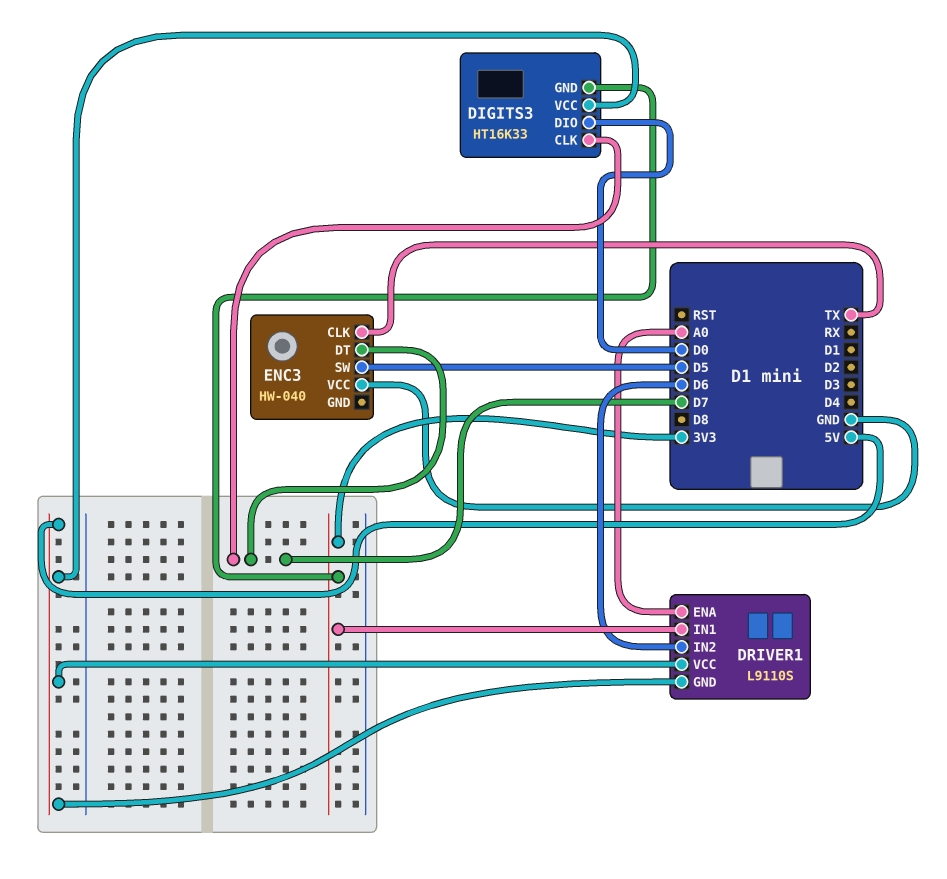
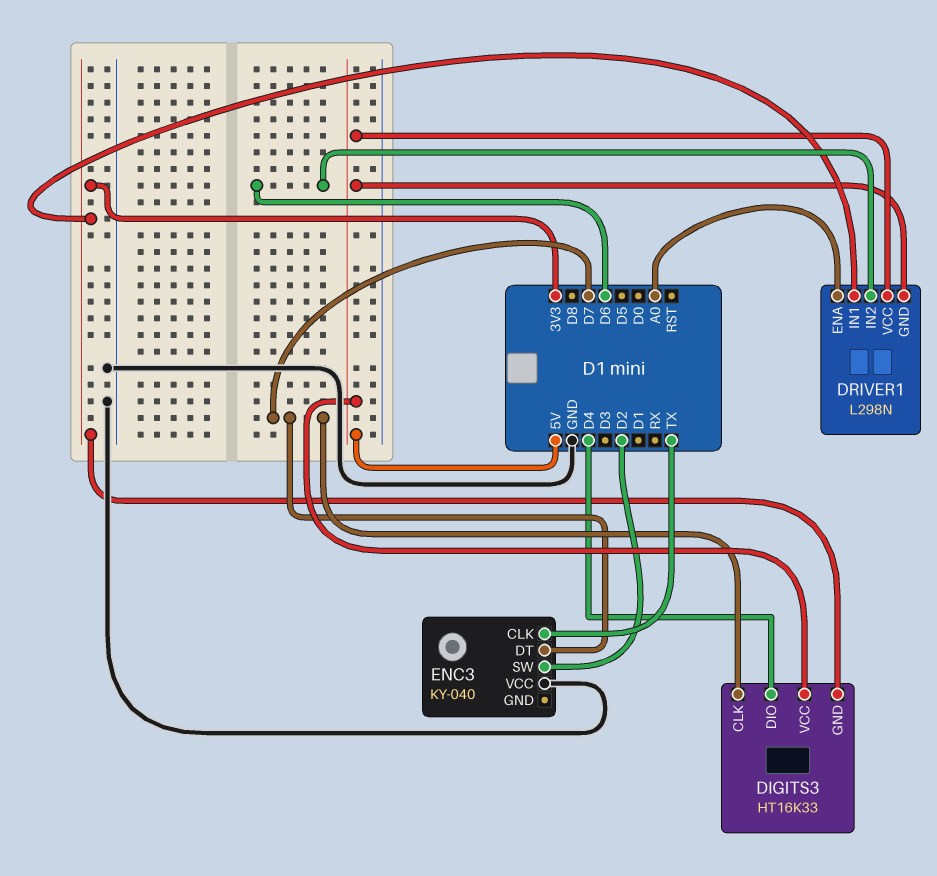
DIGITS3 pin DIO: D0 -> D4
DRIVER1: L9110S -> L298N
ENC3: HW-040 -> KY-040
ENC3 pin SW: D5 -> D2

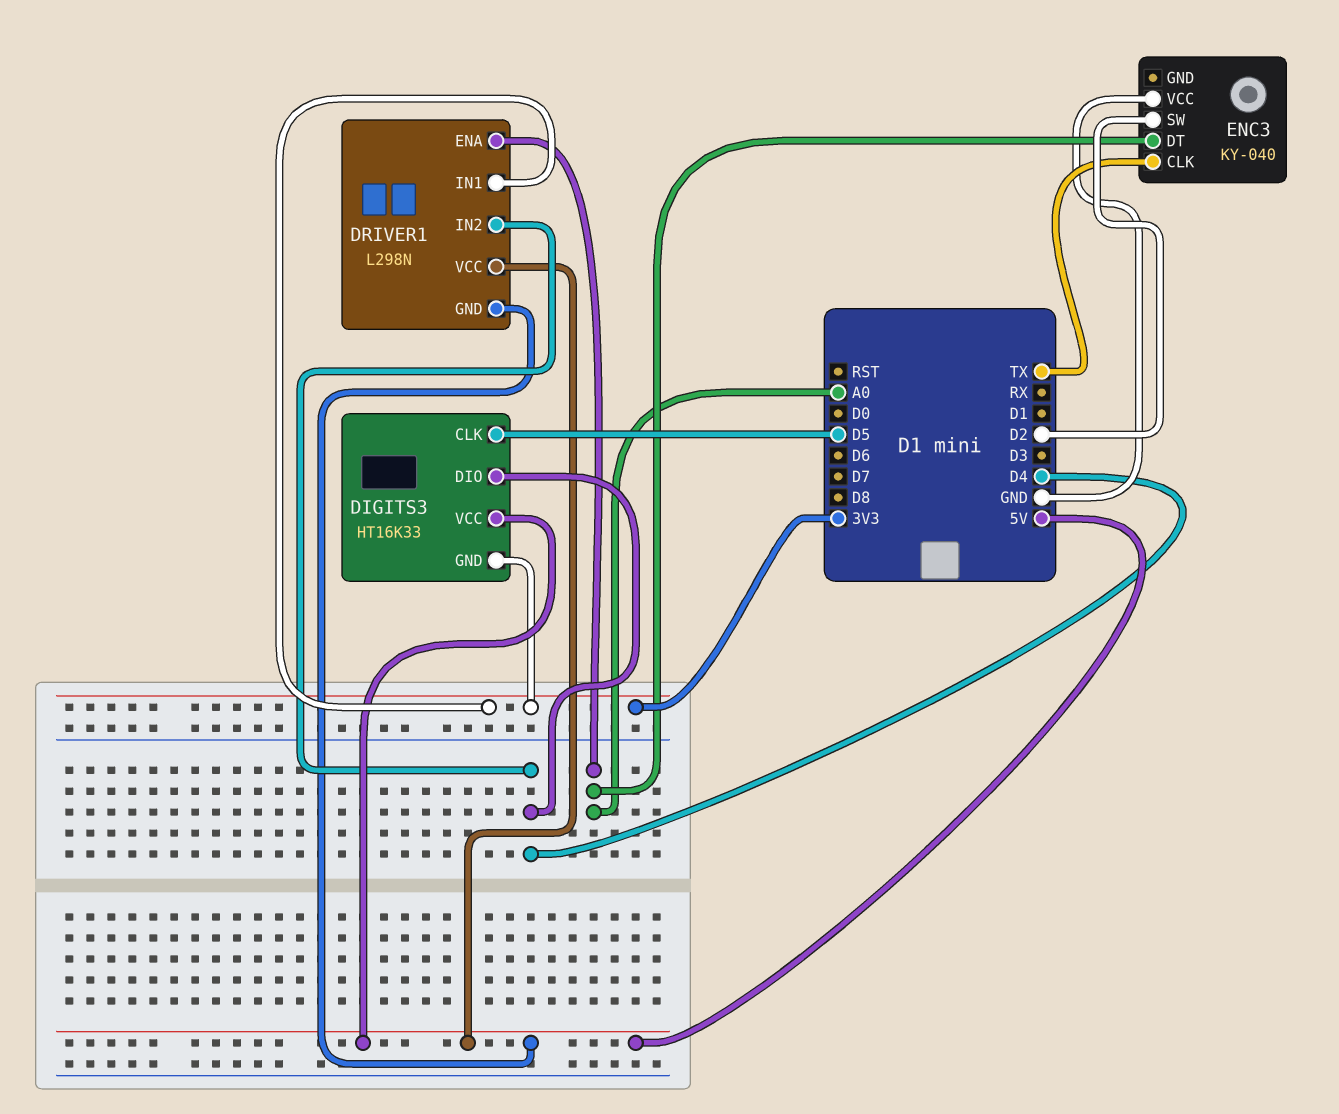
DIGITS3 pin CLK: D7 -> D5
DRIVER1 pin IN2: D6 -> D4
ENC3 pin DT: D7 -> A0

